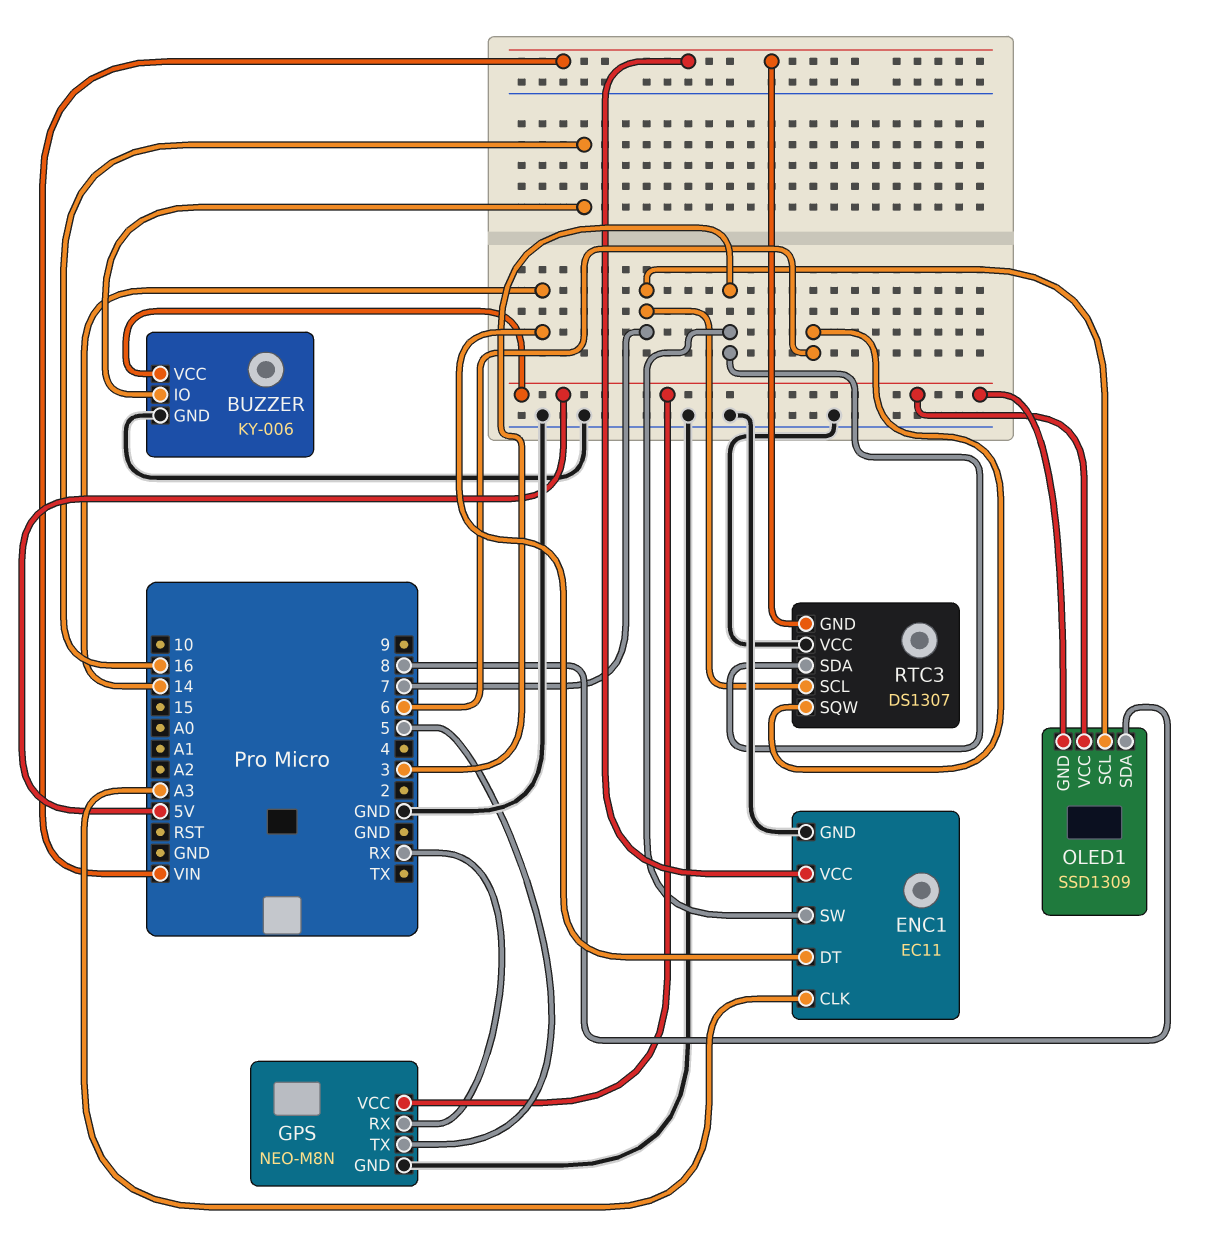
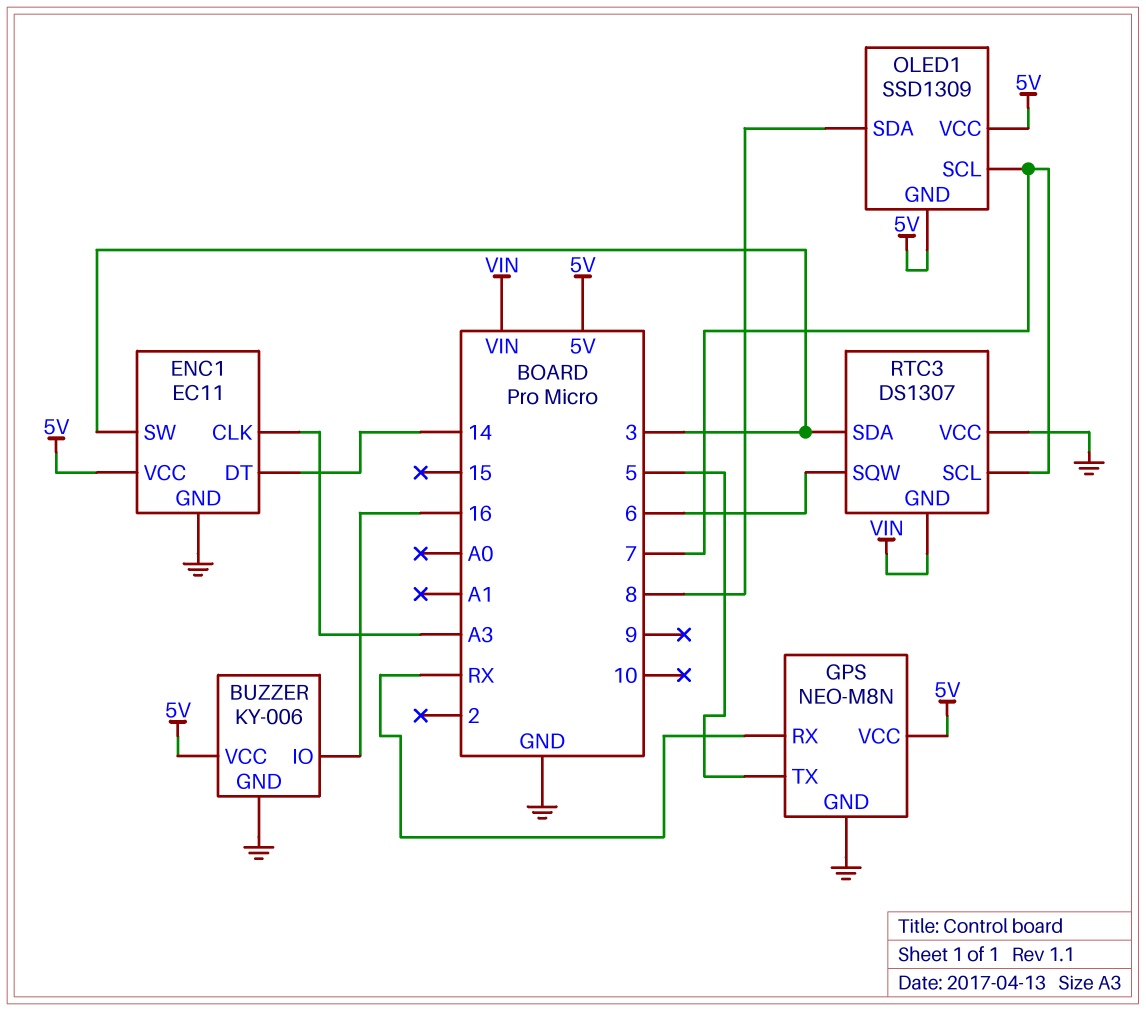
ENC1 pin VCC: VIN -> 5V

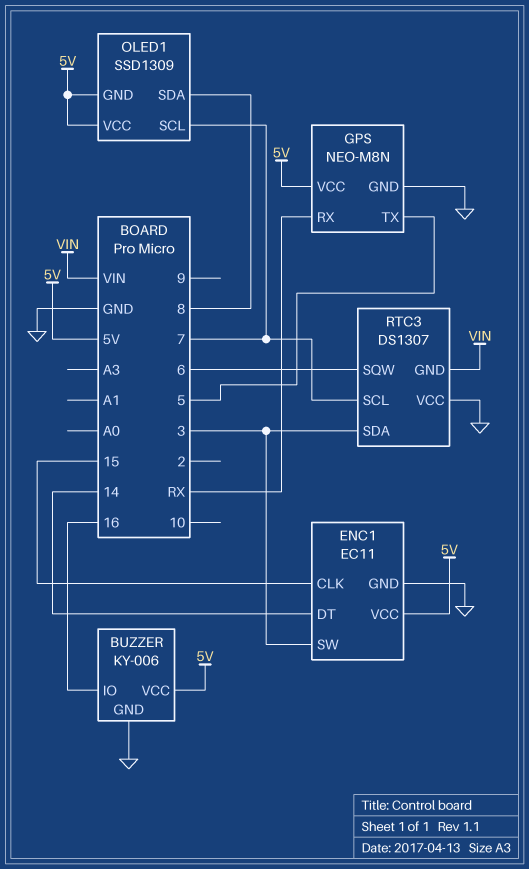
ENC1 pin CLK: A3 -> 15

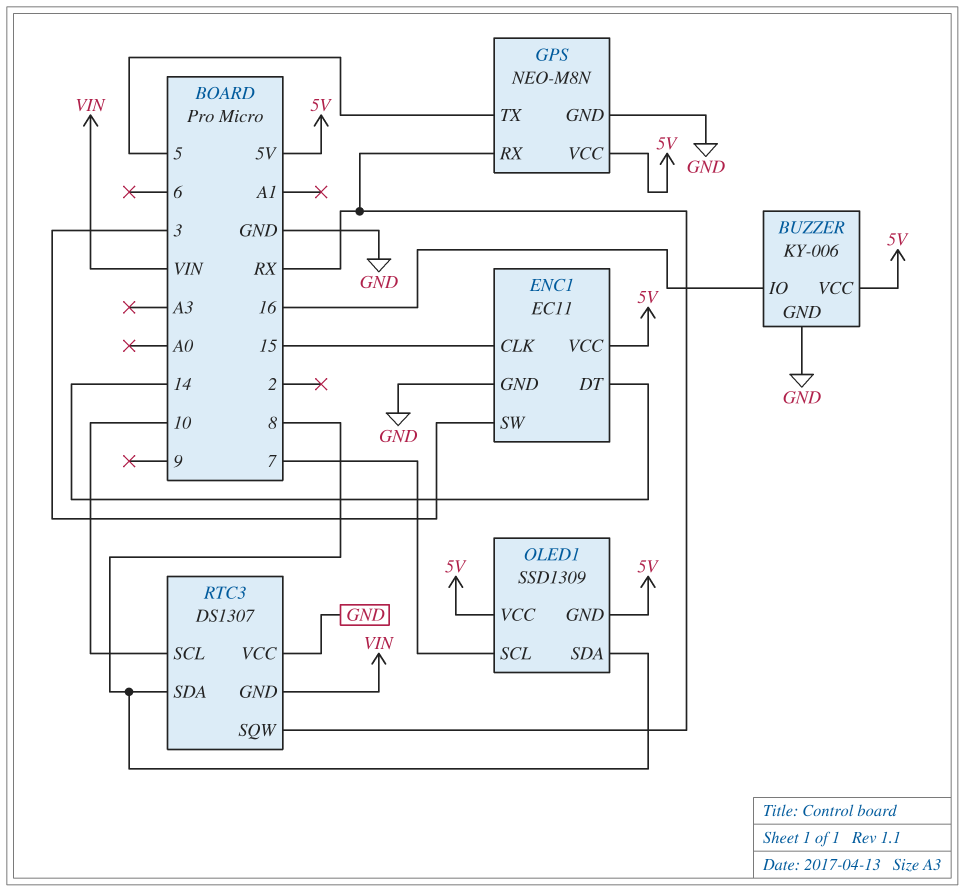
RTC3 pin SCL: 7 -> 10
RTC3 pin SDA: 3 -> 8
RTC3 pin SQW: 6 -> RX

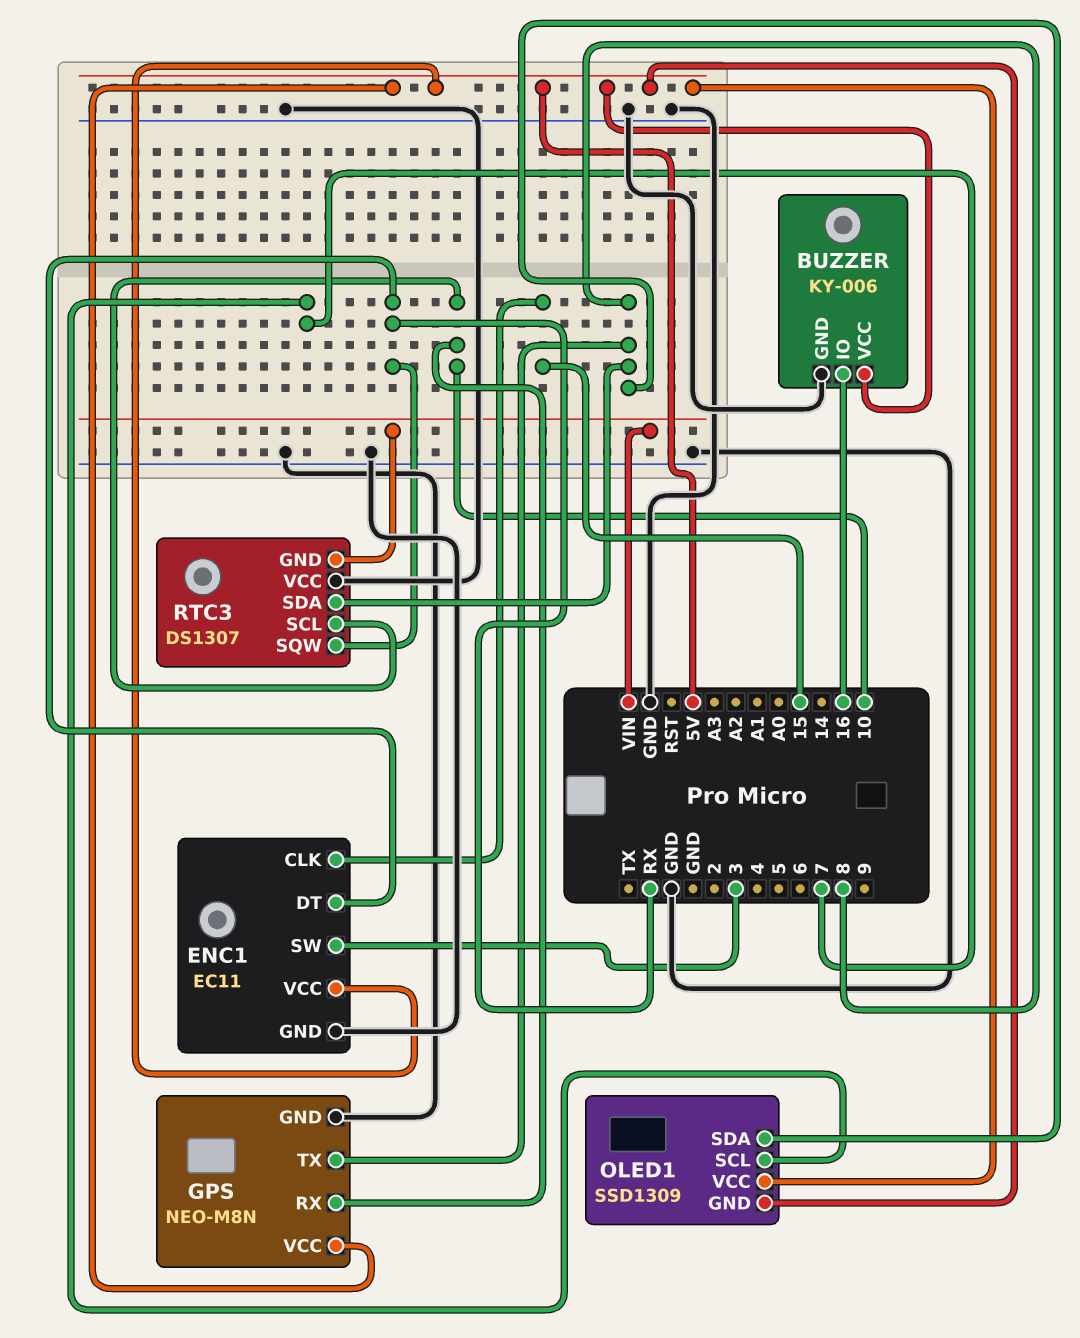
ENC1 pin DT: 14 -> RX
GPS pin RX: RX -> 10
GPS pin TX: 5 -> 8

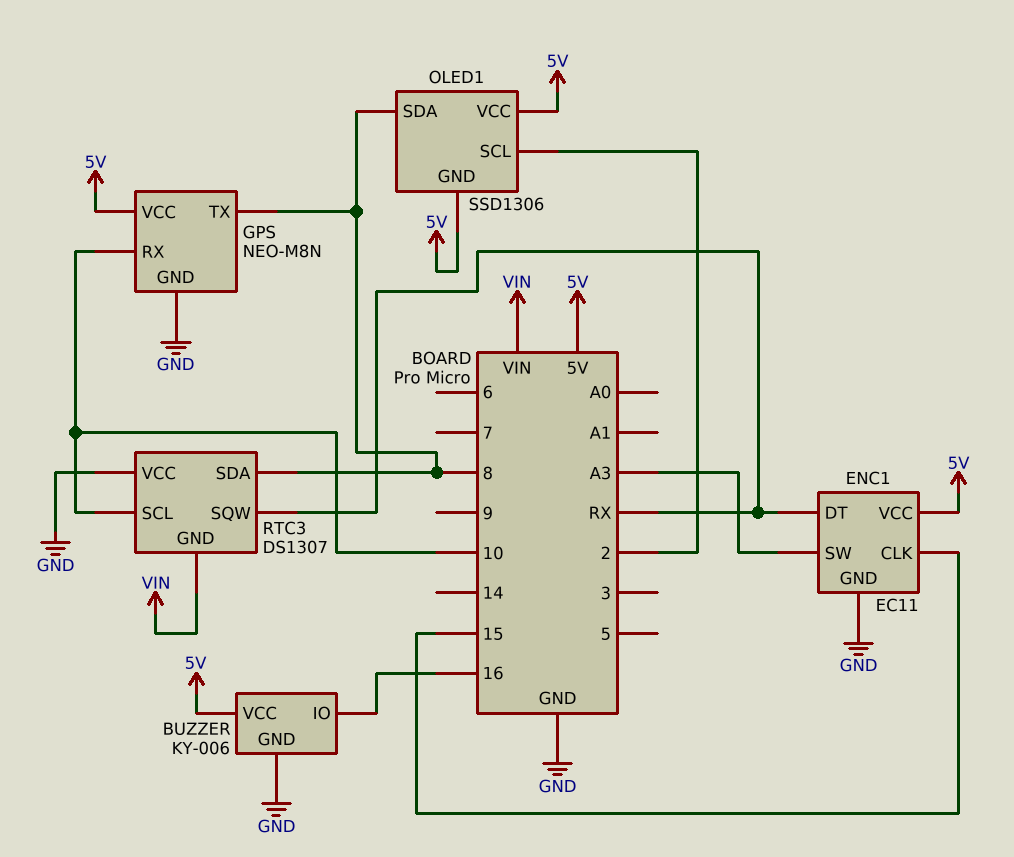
ENC1 pin SW: 3 -> A3
OLED1: SSD1309 -> SSD1306
OLED1 pin SCL: 7 -> 2

